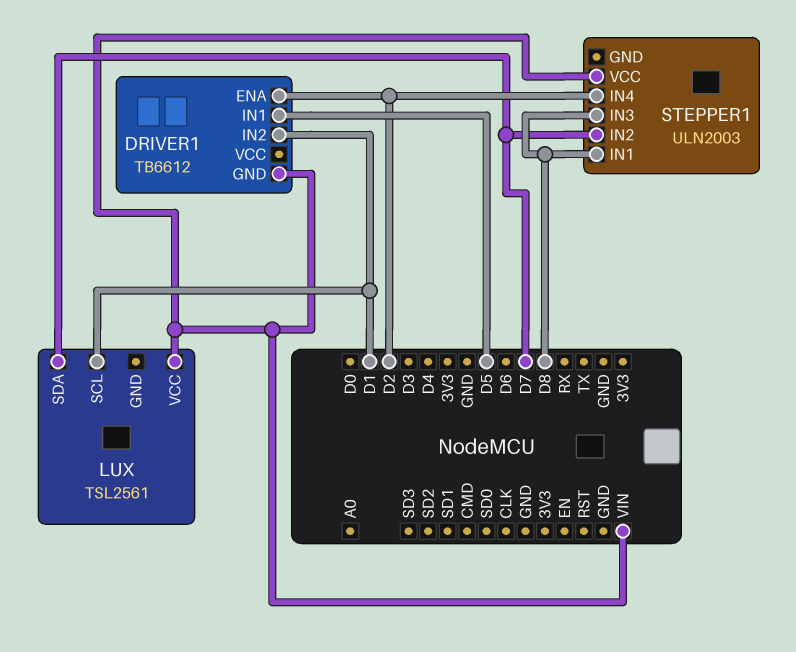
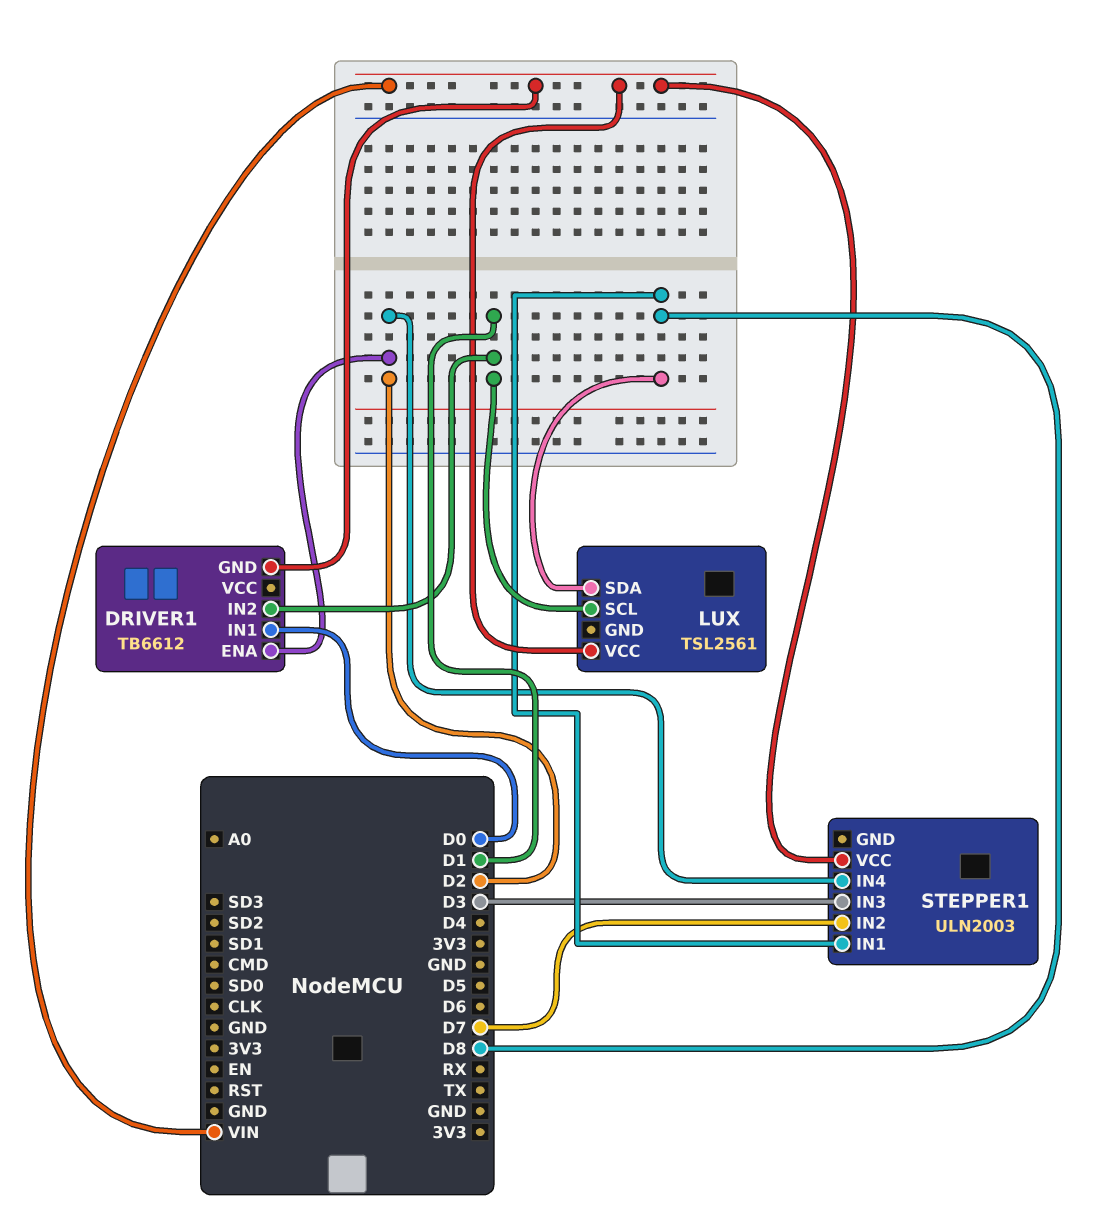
DRIVER1 pin IN1: D5 -> D0
LUX pin SDA: D7 -> D8
STEPPER1 pin IN3: D8 -> D3

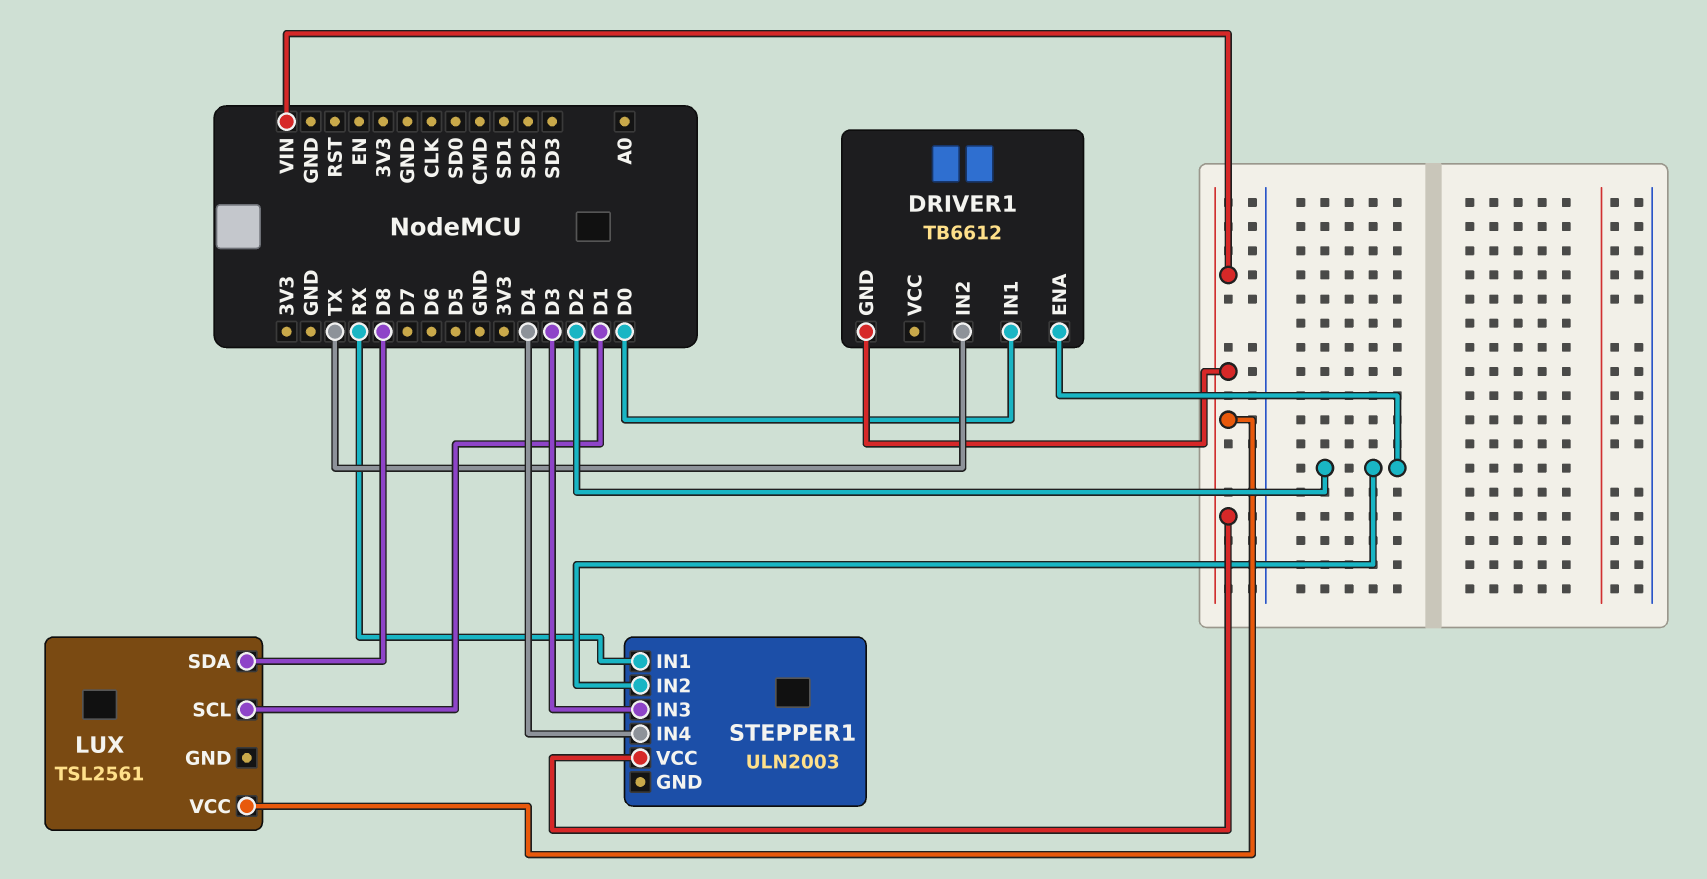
DRIVER1 pin IN2: D1 -> TX
STEPPER1 pin IN1: D8 -> RX
STEPPER1 pin IN2: D7 -> D2
STEPPER1 pin IN4: D2 -> D4

